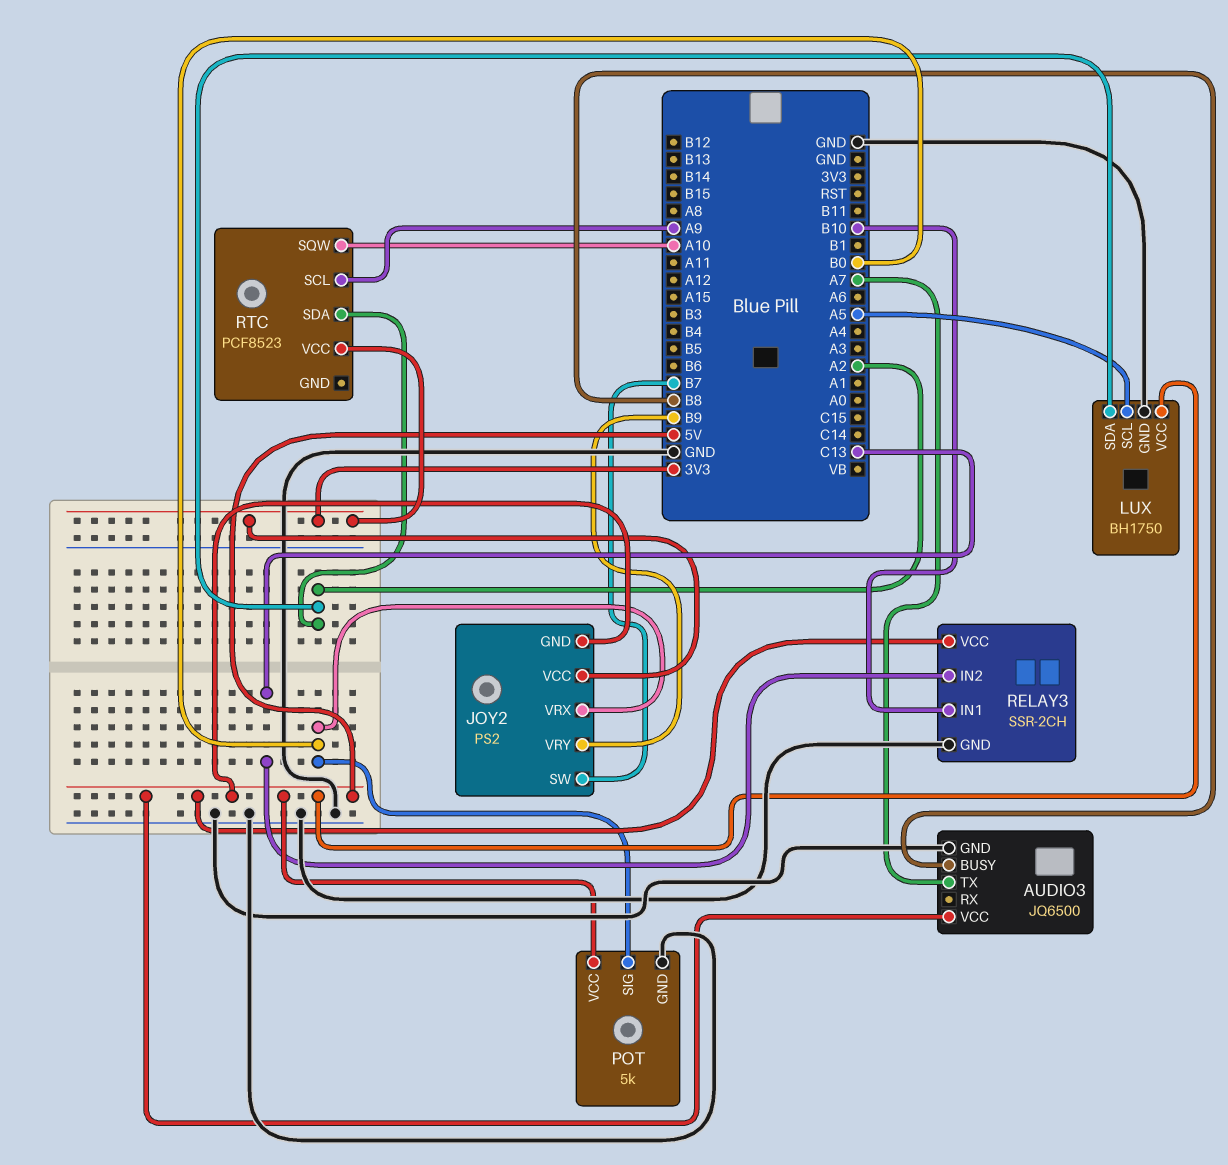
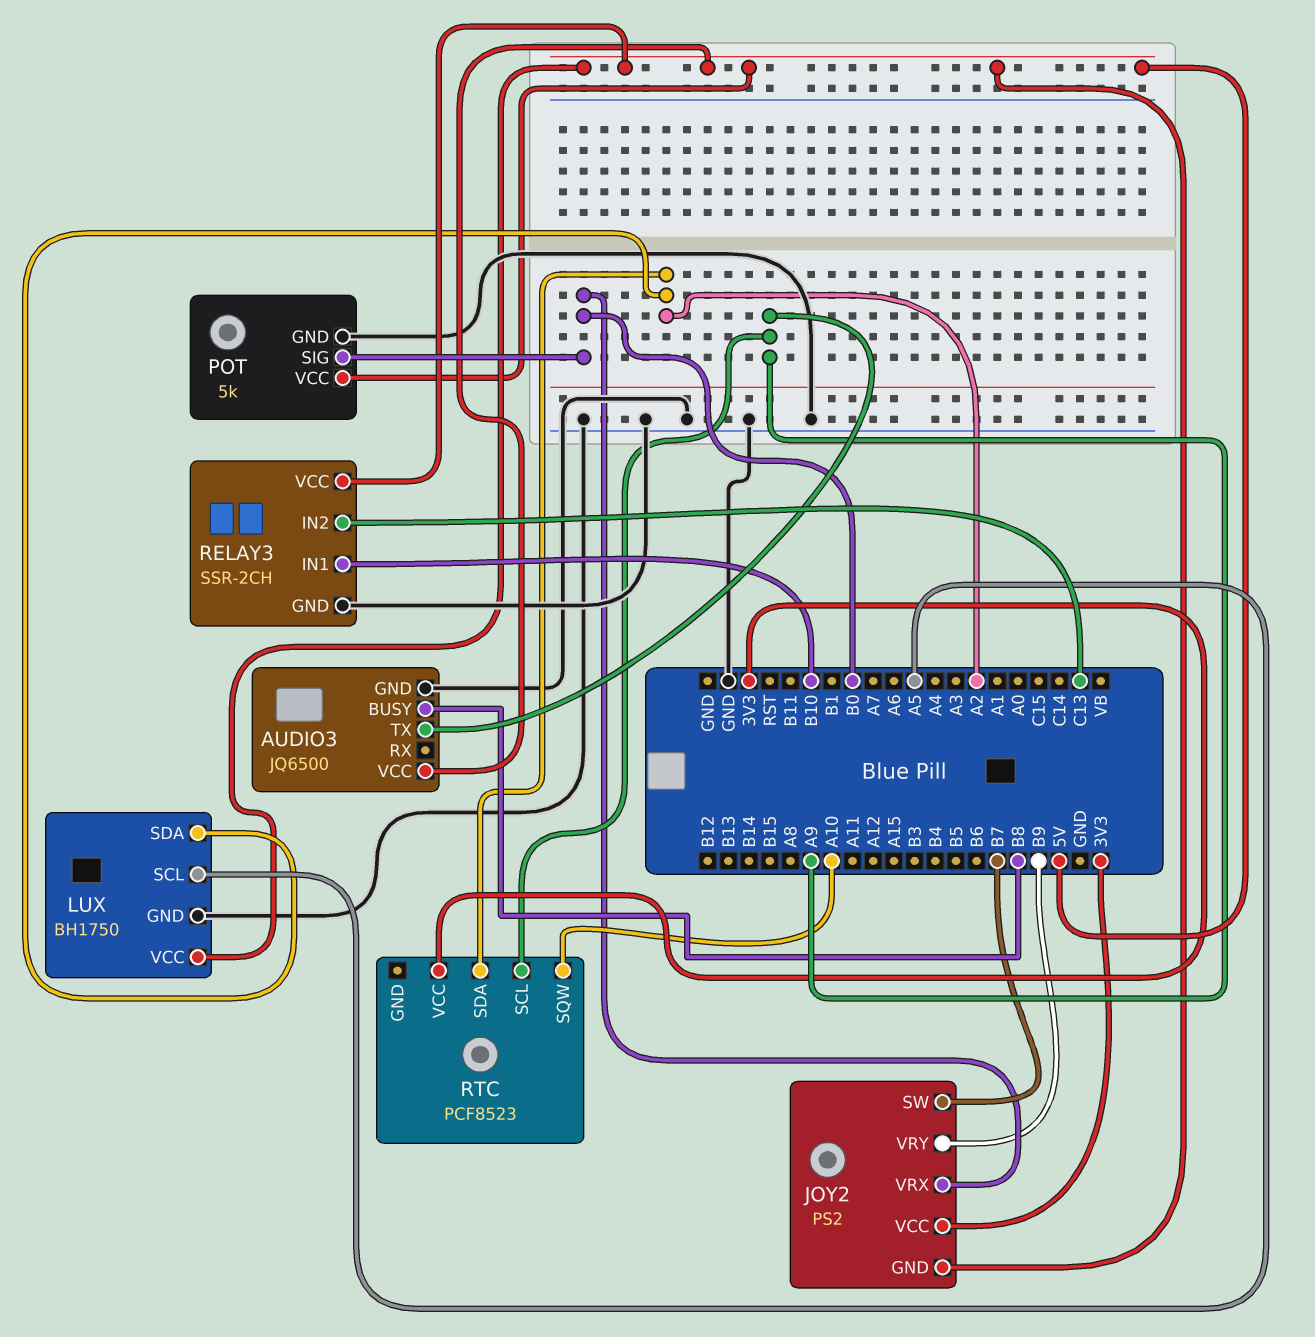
AUDIO3 pin TX: A7 -> A9

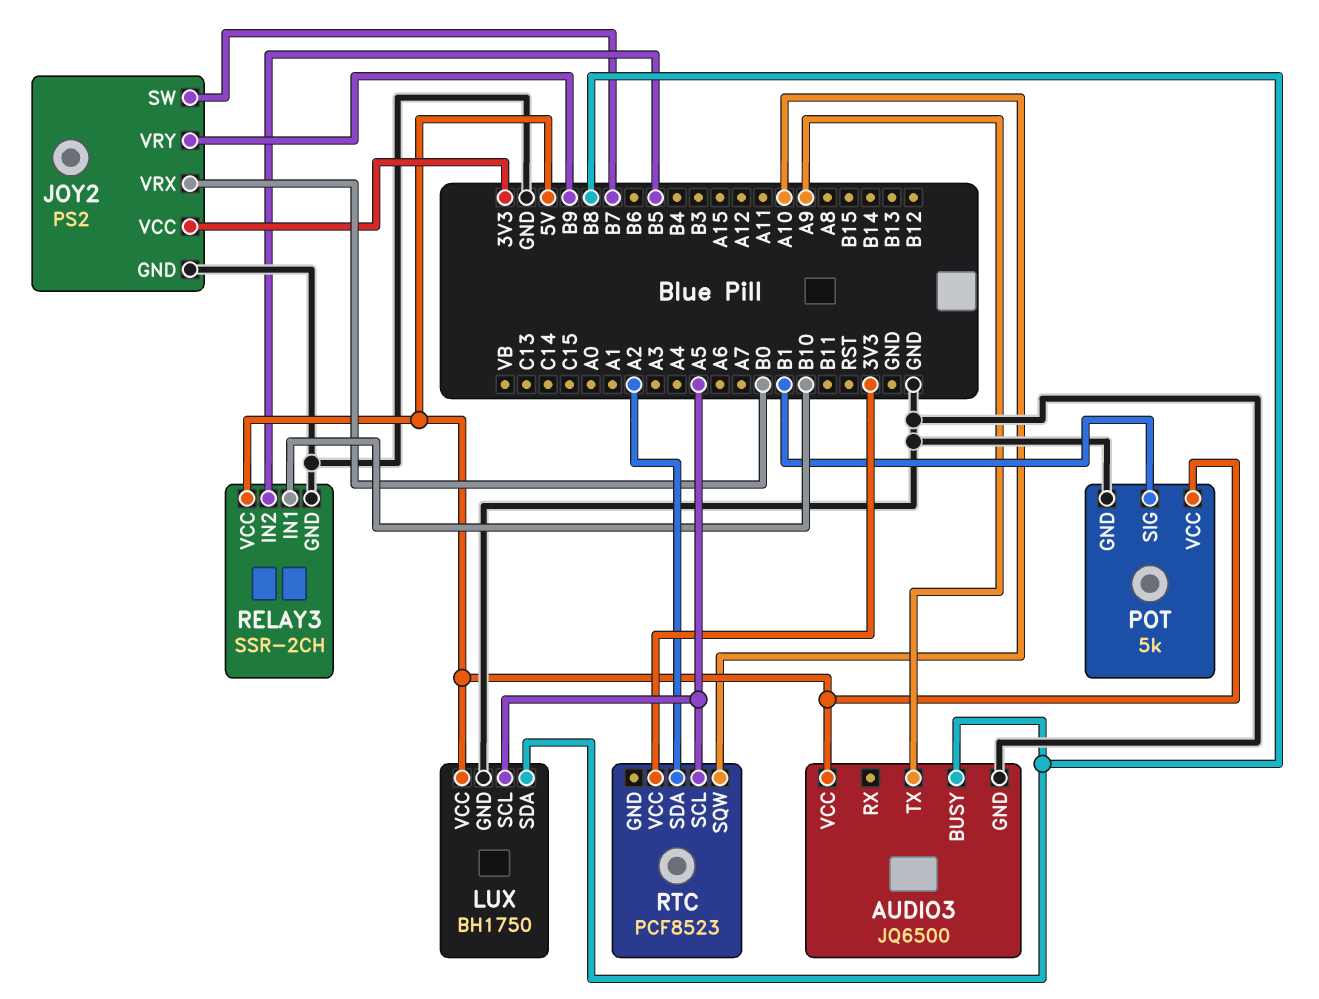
JOY2 pin GND: 5V -> GND
LUX pin SDA: A2 -> B8
POT pin SIG: B0 -> B1
RELAY3 pin IN2: C13 -> B5
RTC pin SCL: A9 -> A5

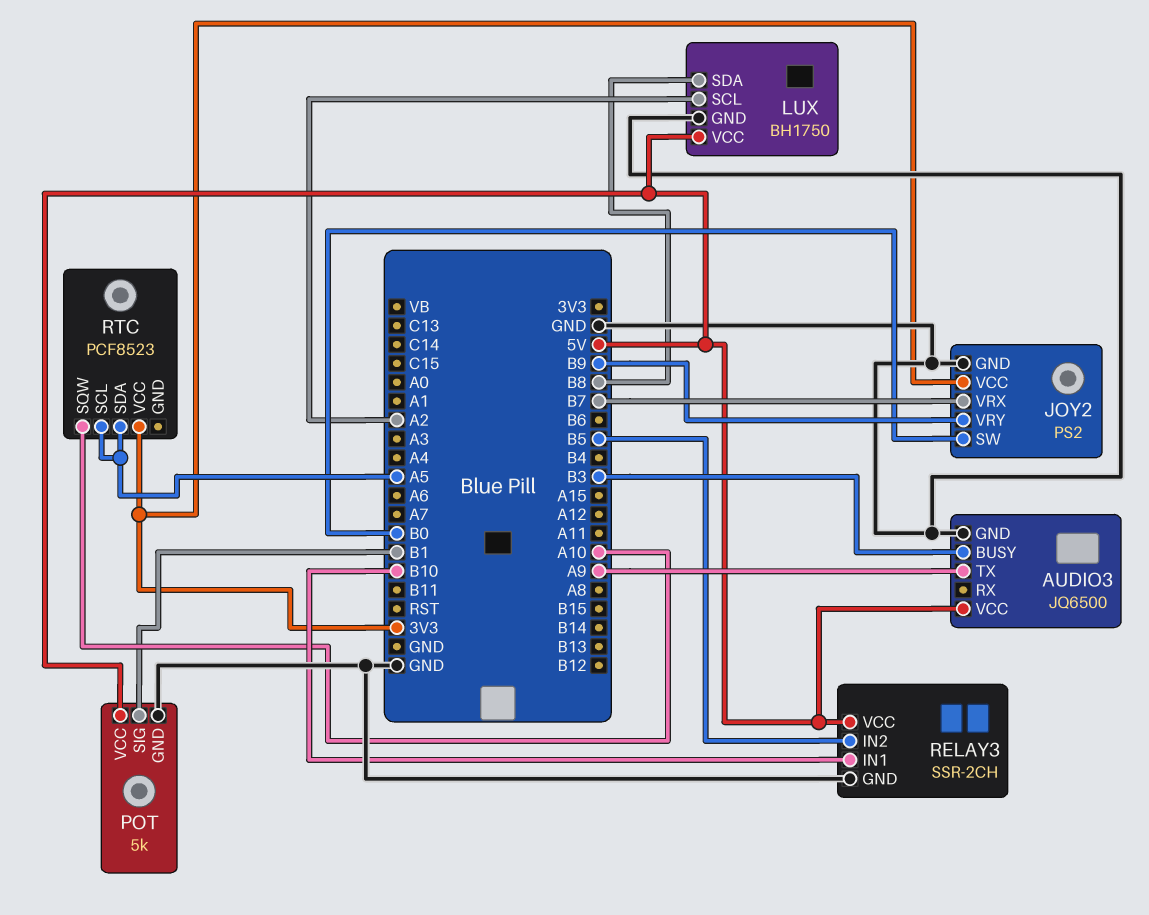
AUDIO3 pin BUSY: B8 -> B3
JOY2 pin SW: B7 -> B0
JOY2 pin VRX: B0 -> B7
LUX pin SCL: A5 -> A2
RTC pin SDA: A2 -> A5

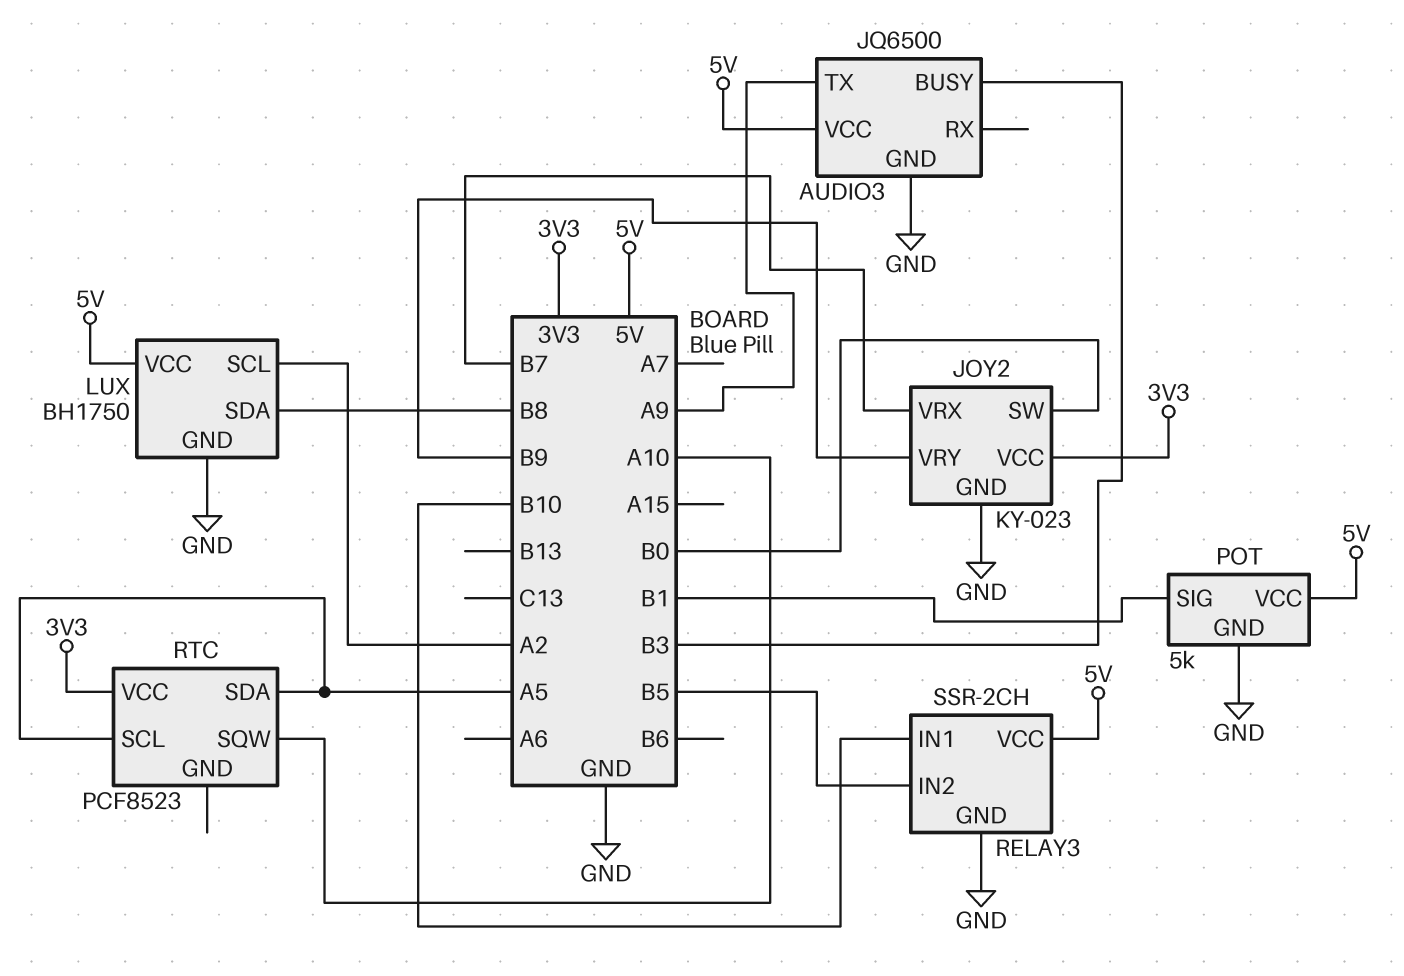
JOY2: PS2 -> KY-023

